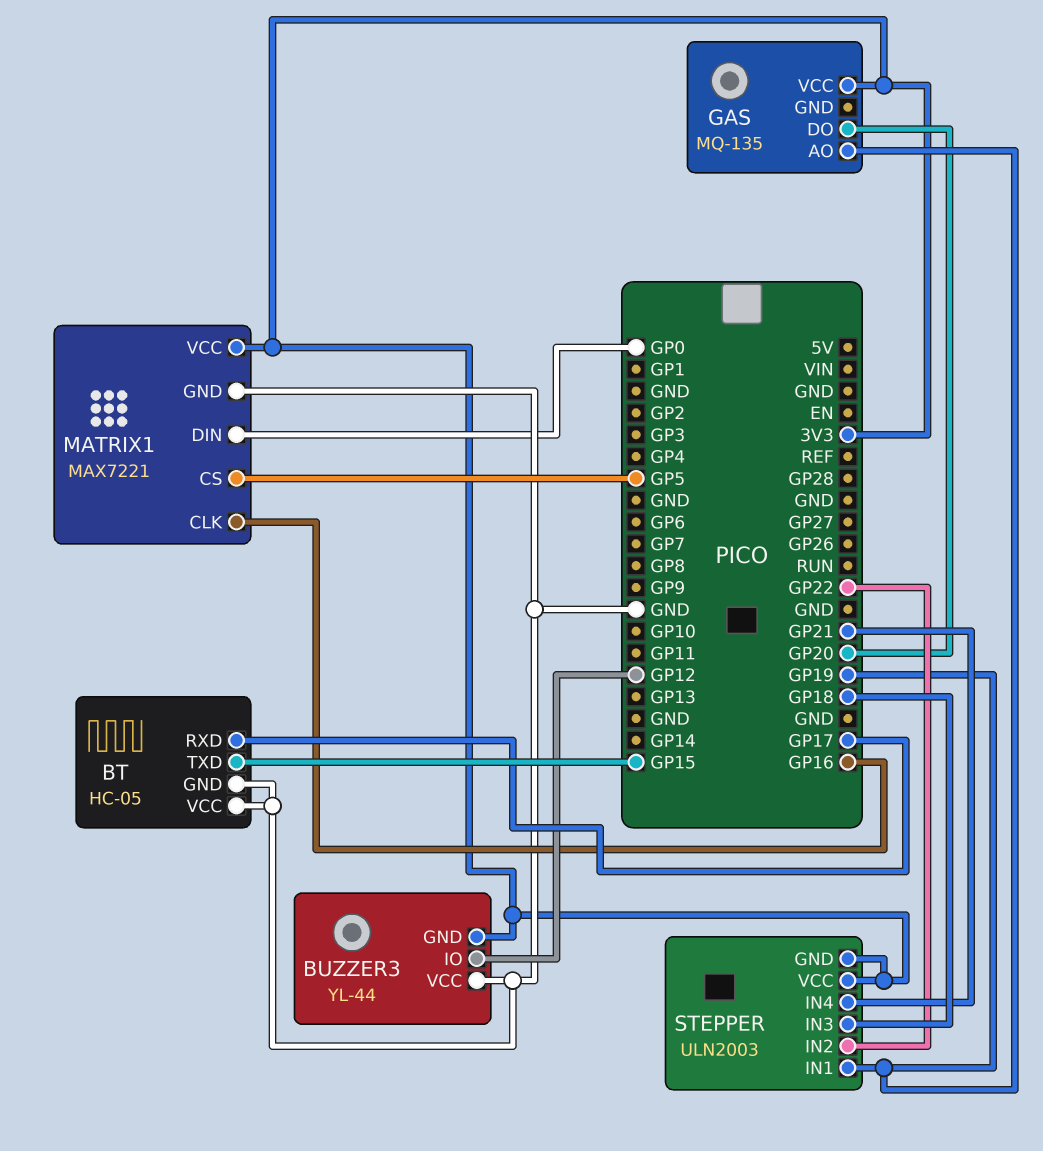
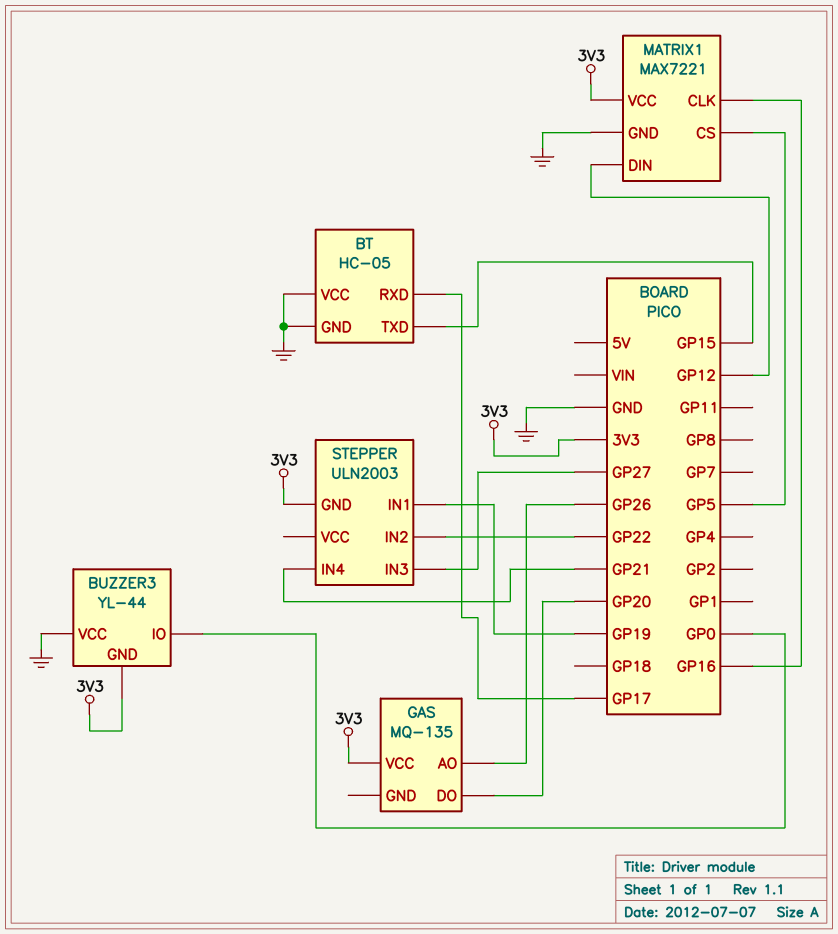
BUZZER3 pin IO: GP12 -> GP0
GAS pin AO: GP19 -> GP26
MATRIX1 pin DIN: GP0 -> GP12
STEPPER pin IN3: GP18 -> GP27
STEPPER pin VCC: 3V3 -> none

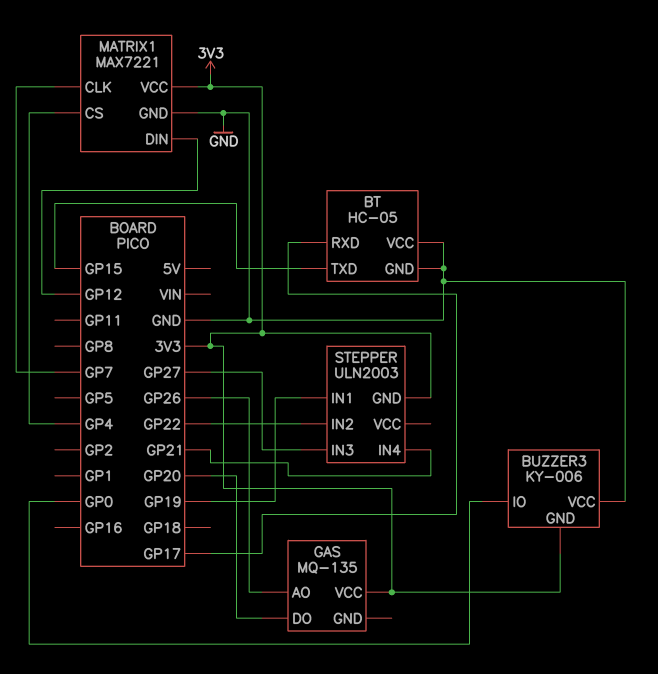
BUZZER3: YL-44 -> KY-006
MATRIX1 pin CLK: GP16 -> GP7
MATRIX1 pin CS: GP5 -> GP4

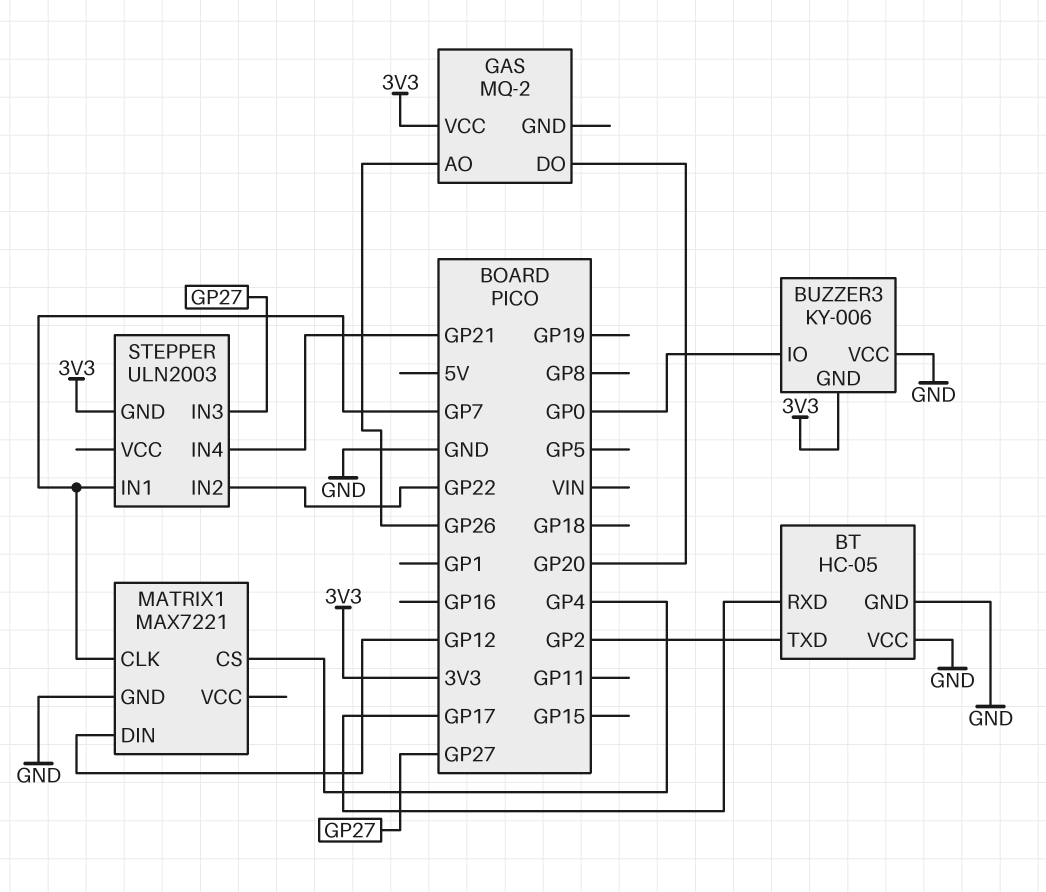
BT pin TXD: GP15 -> GP2
GAS: MQ-135 -> MQ-2
MATRIX1 pin VCC: 3V3 -> none
STEPPER pin IN1: GP19 -> GP7

